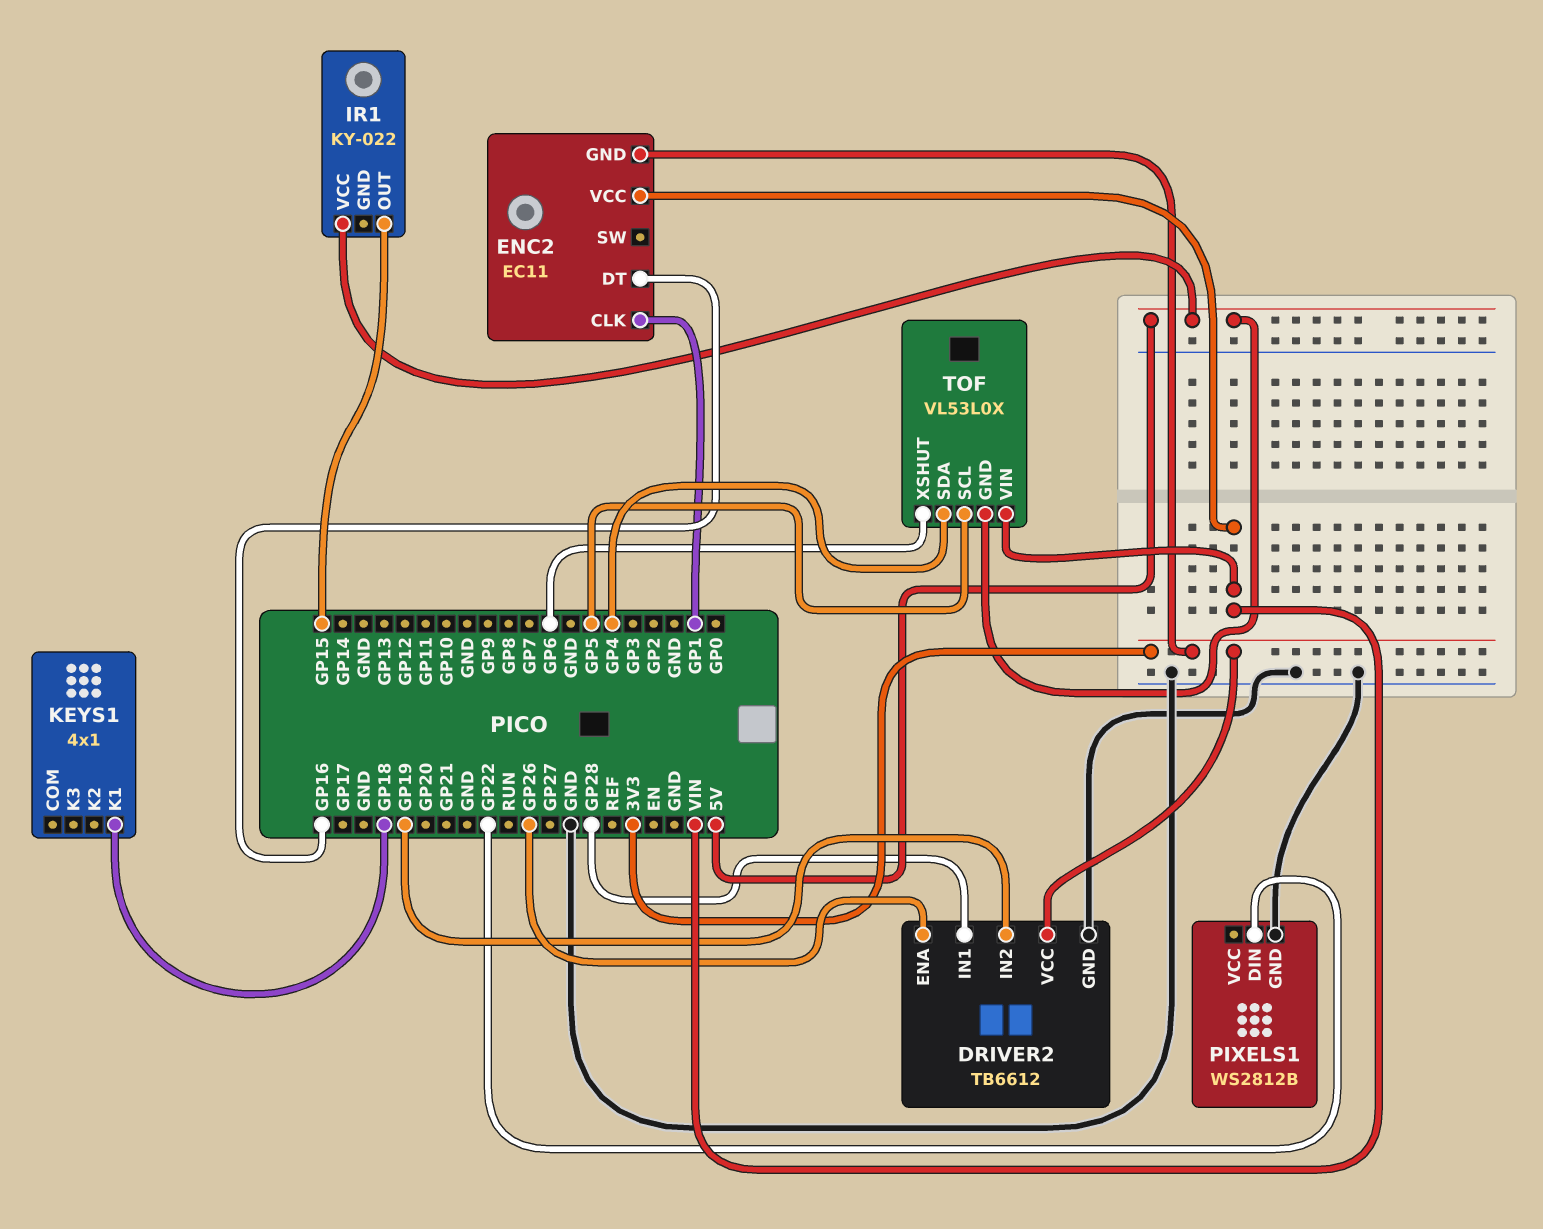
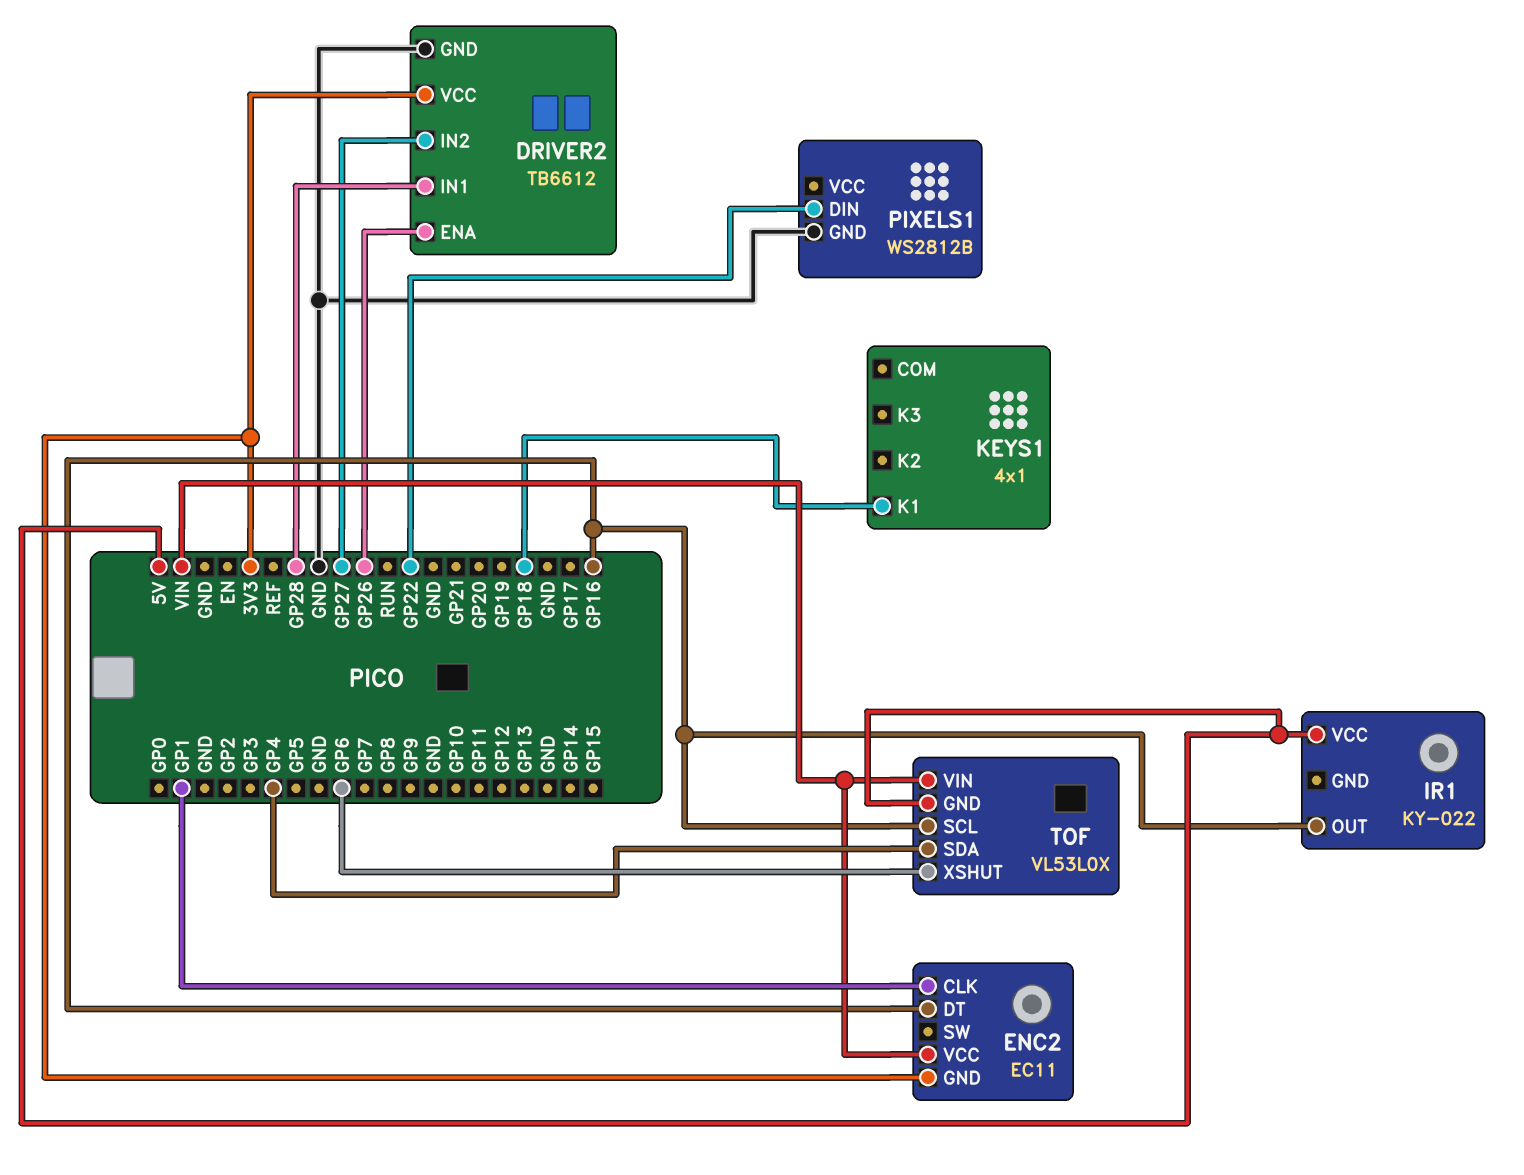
DRIVER2 pin IN2: GP19 -> GP27
IR1 pin OUT: GP15 -> GP16
TOF pin SCL: GP5 -> GP16

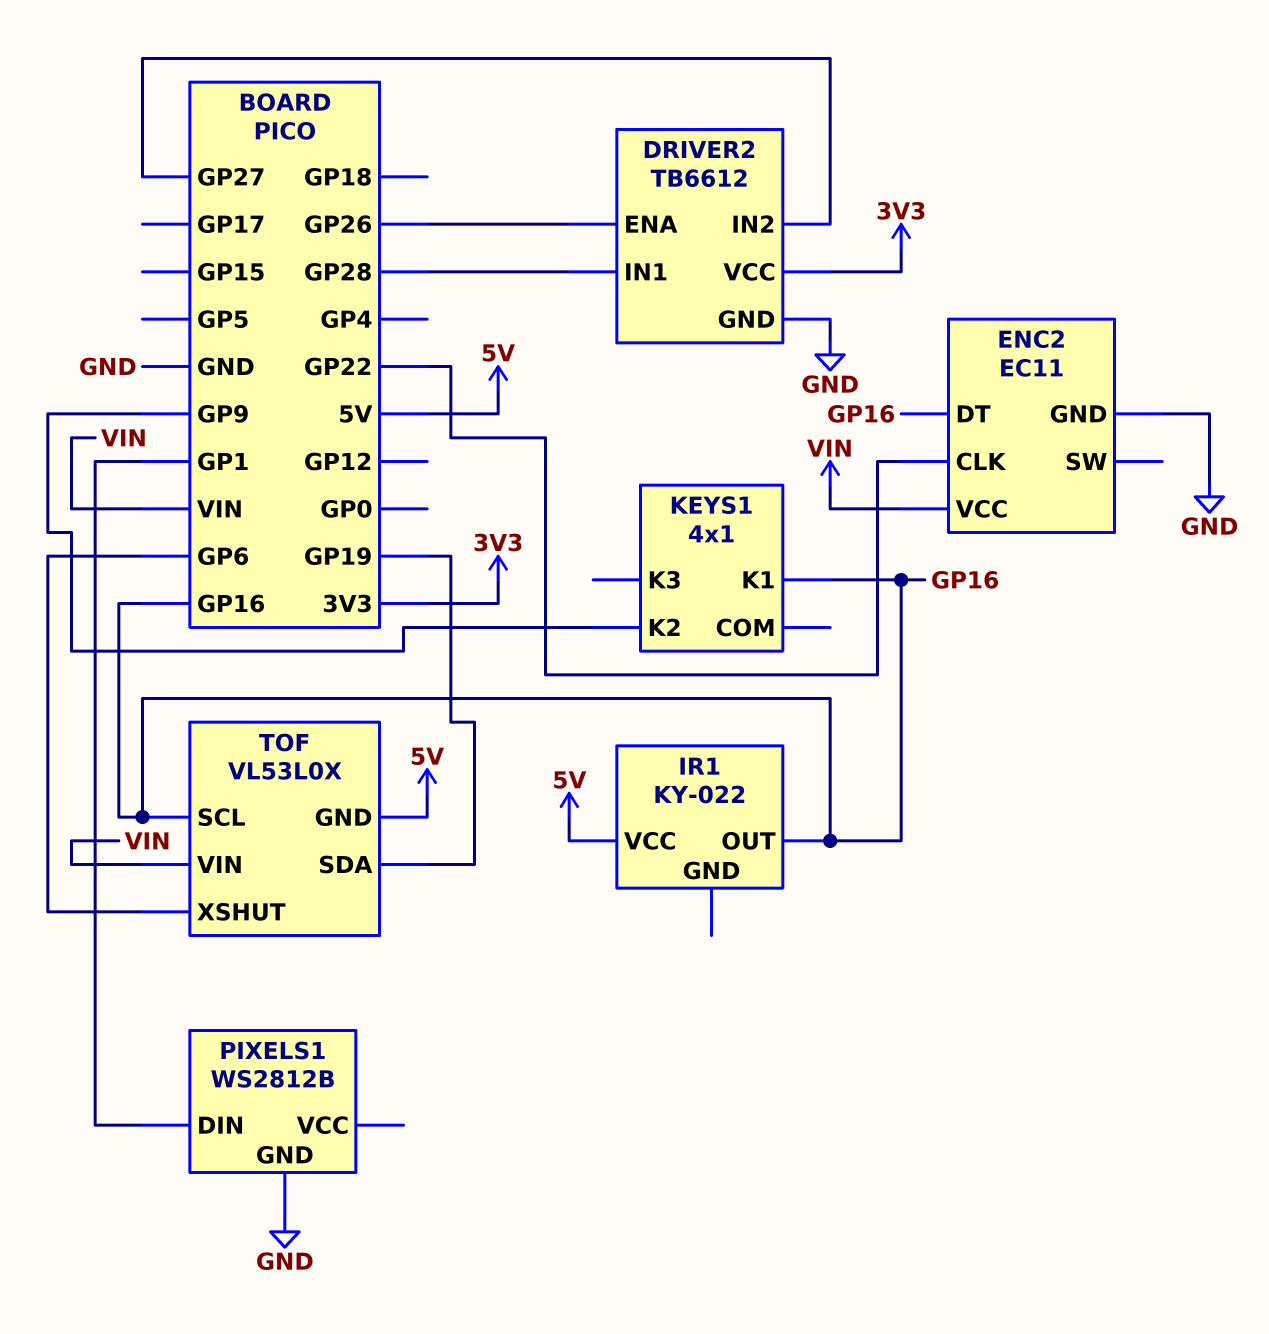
ENC2 pin CLK: GP1 -> GP22
ENC2 pin GND: 3V3 -> GND
KEYS1 pin K1: GP18 -> GP16
KEYS1 pin K2: none -> GP9
PIXELS1 pin DIN: GP22 -> GP1
TOF pin SDA: GP4 -> GP19

